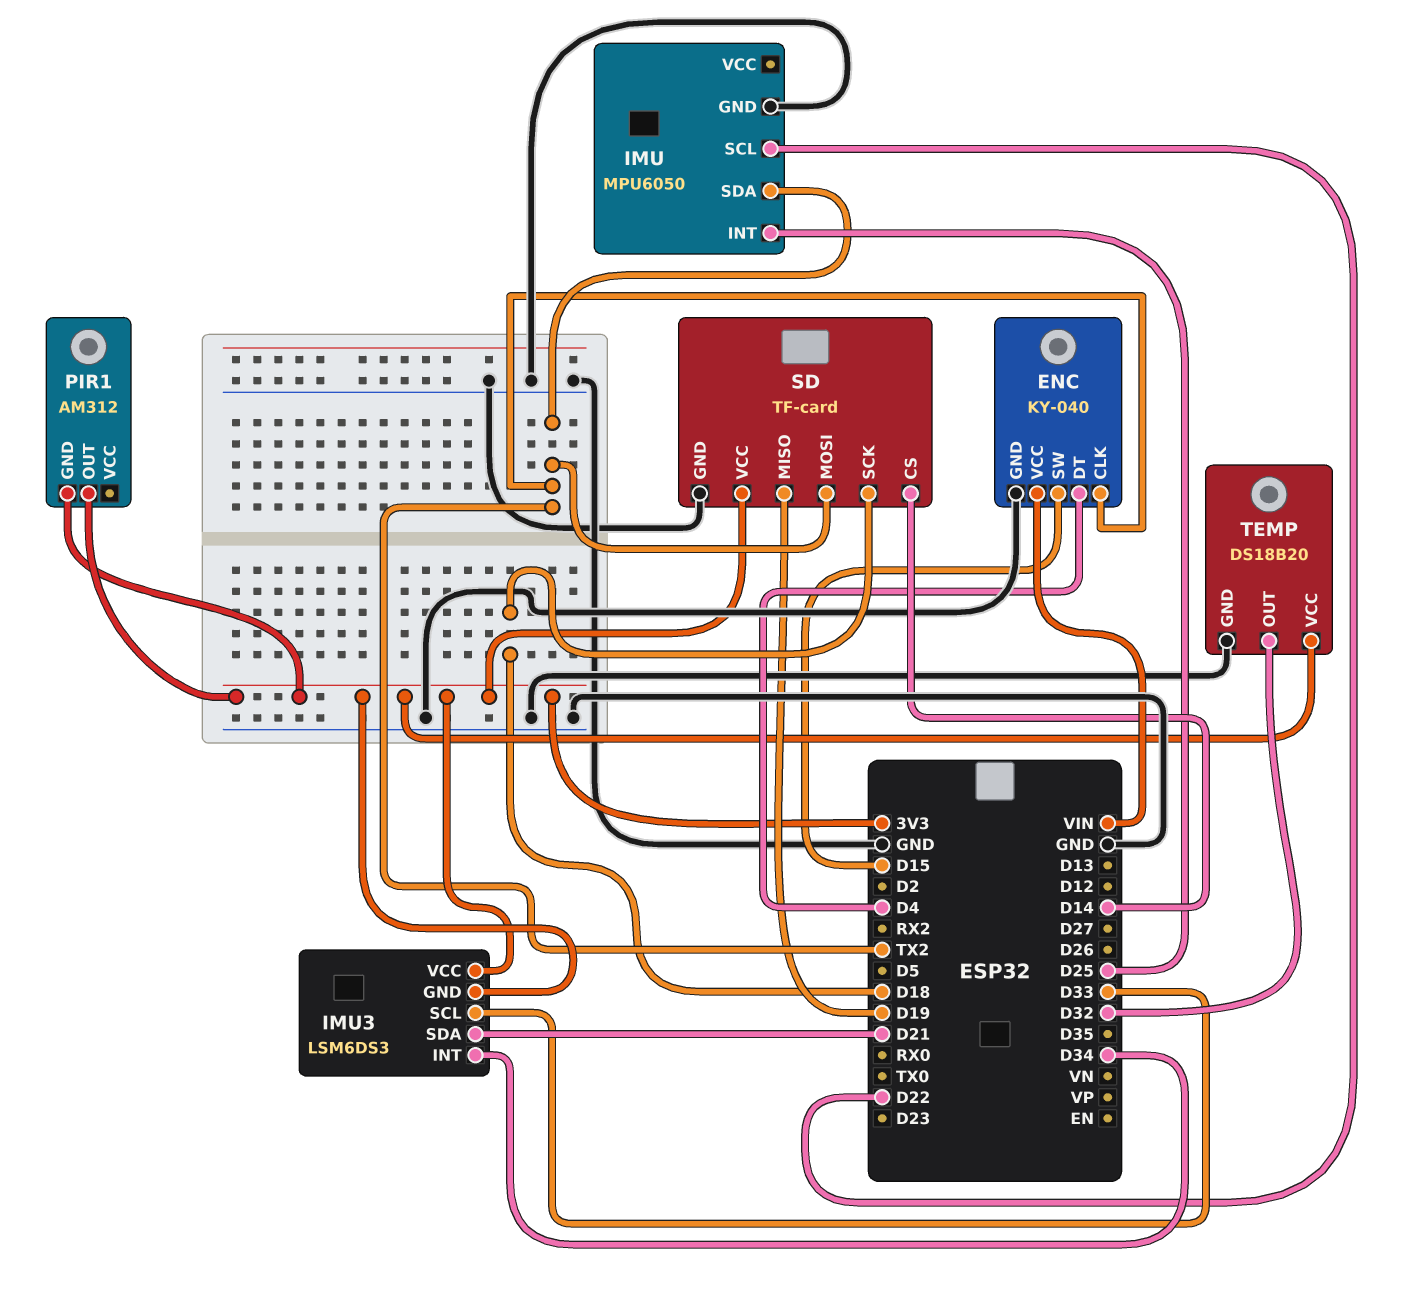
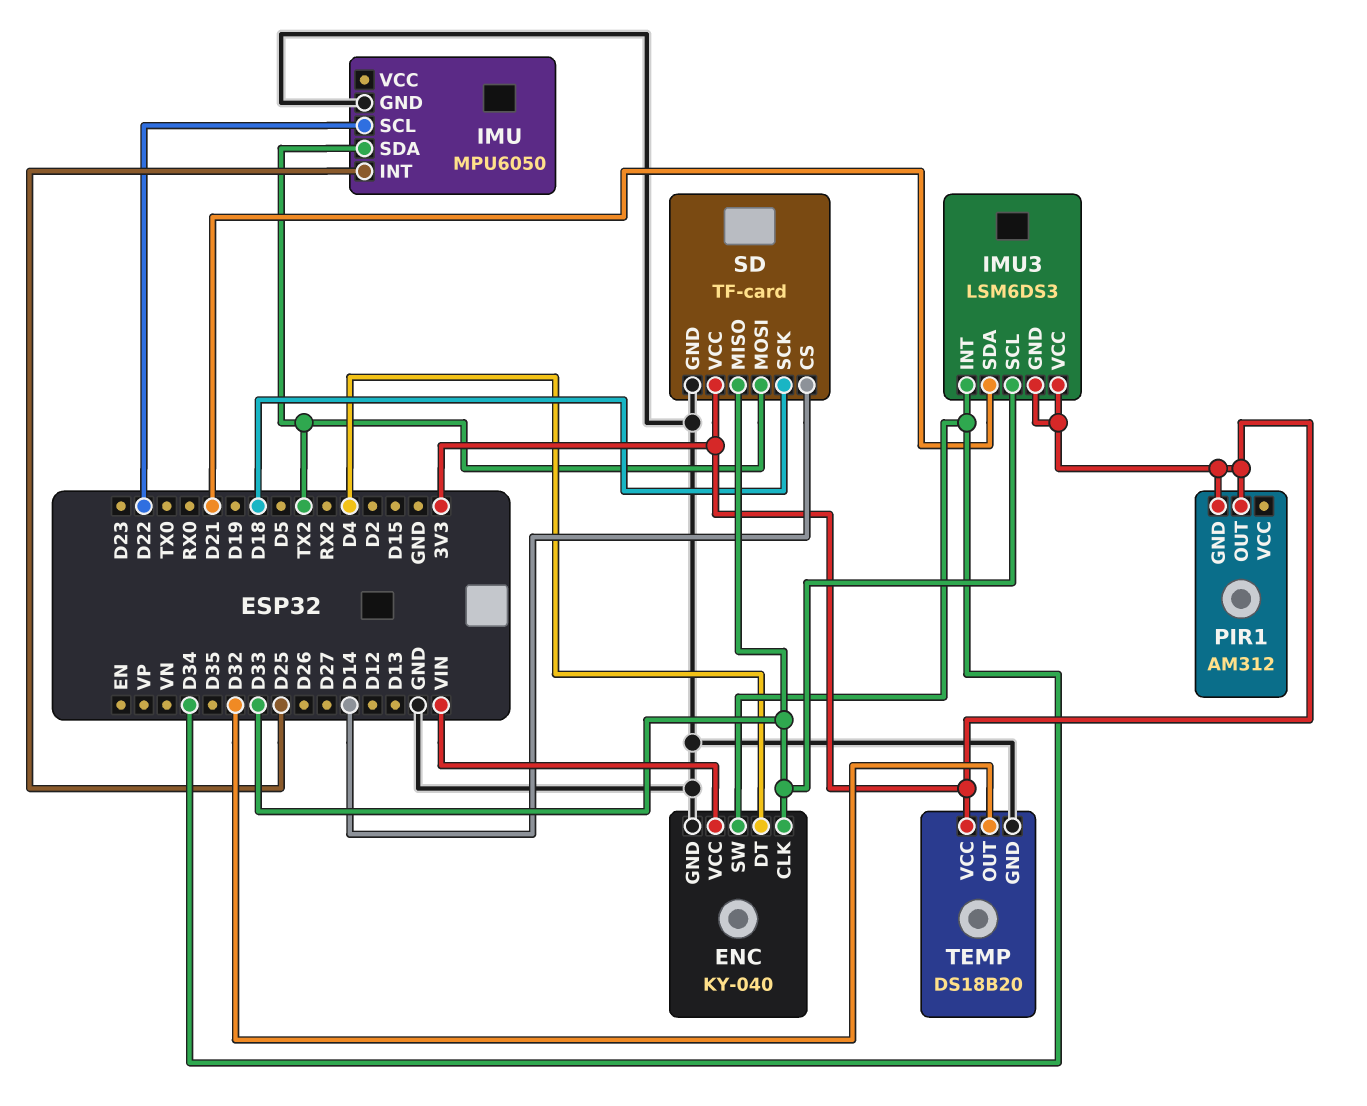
ENC pin CLK: TX2 -> D33
ENC pin SW: D15 -> D34
SD pin MISO: D19 -> D33

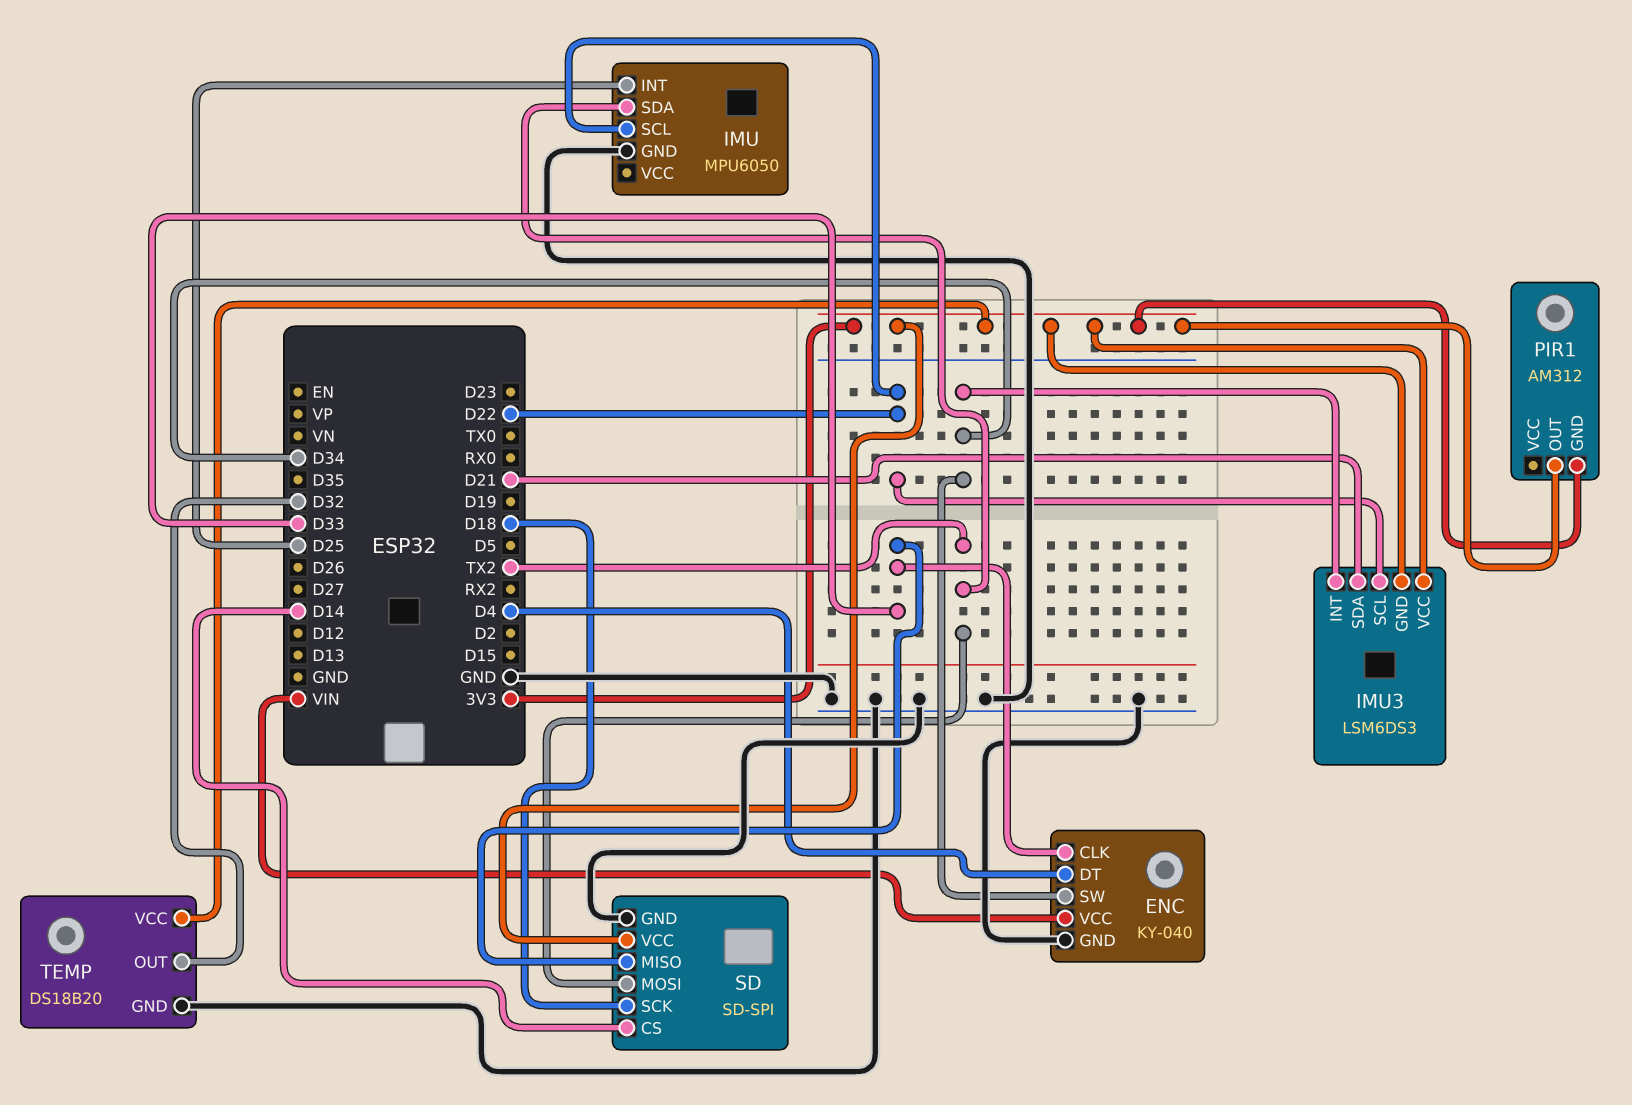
IMU3 pin SCL: D33 -> D22
SD: TF-card -> SD-SPI

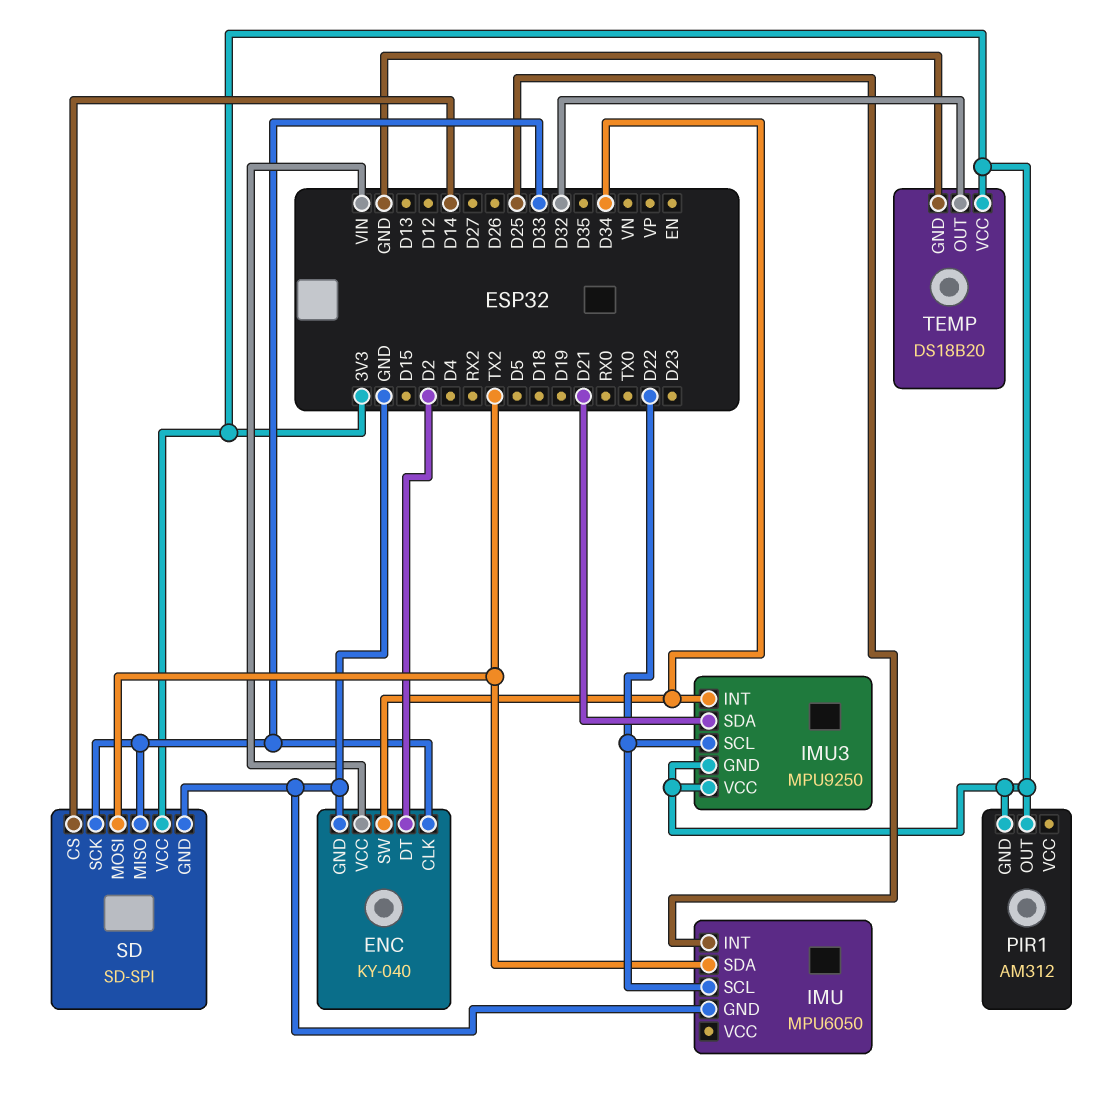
ENC pin DT: D4 -> D2
IMU3: LSM6DS3 -> MPU9250
SD pin SCK: D18 -> D33

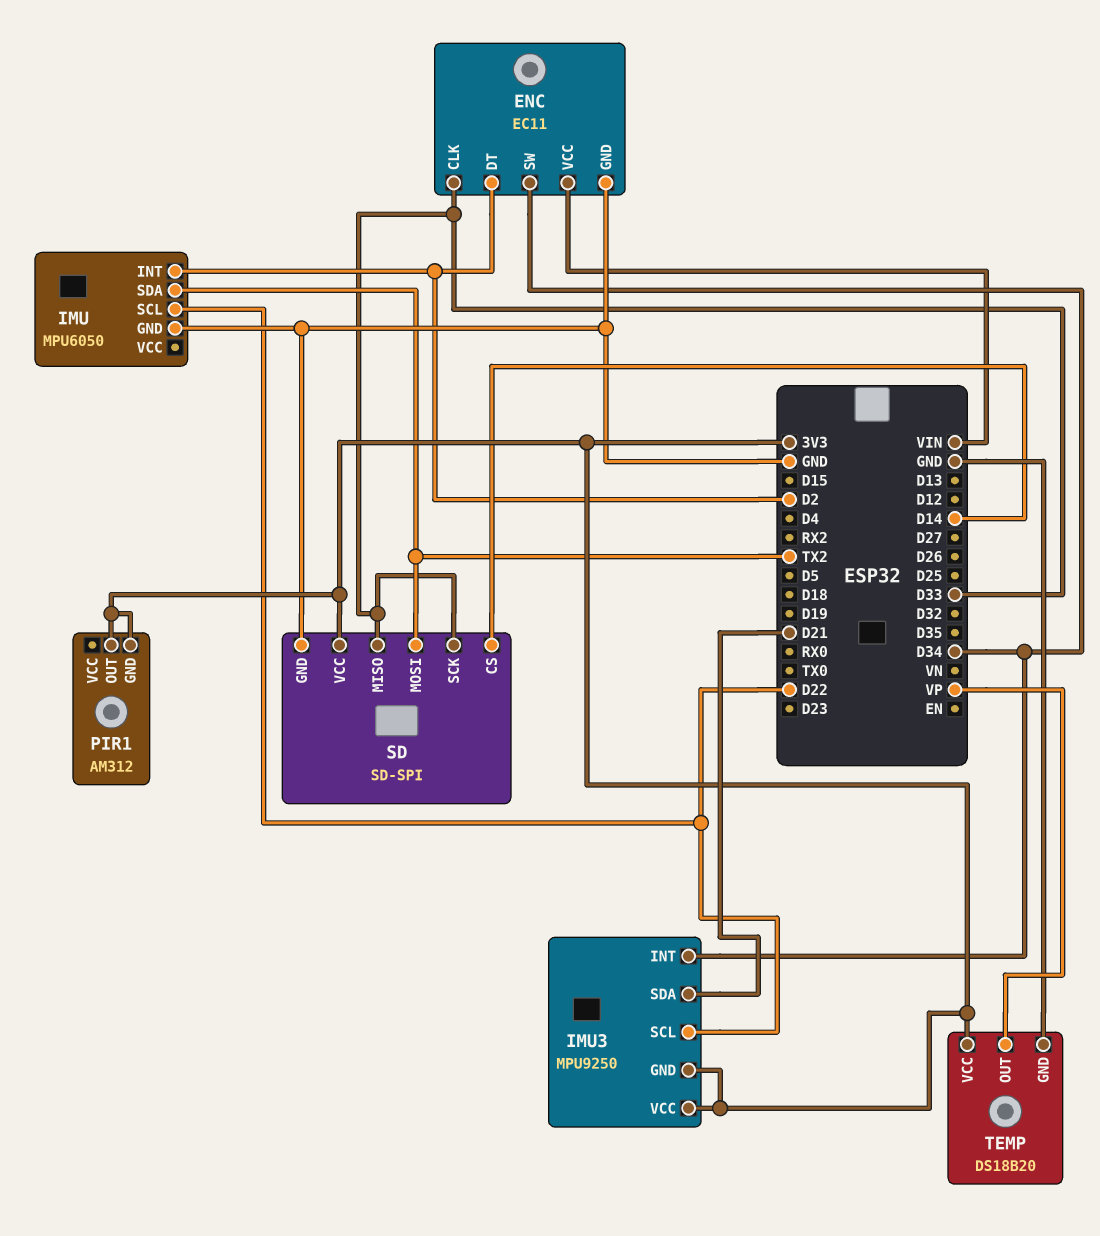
ENC: KY-040 -> EC11
IMU pin INT: D25 -> D2
TEMP pin OUT: D32 -> VP

